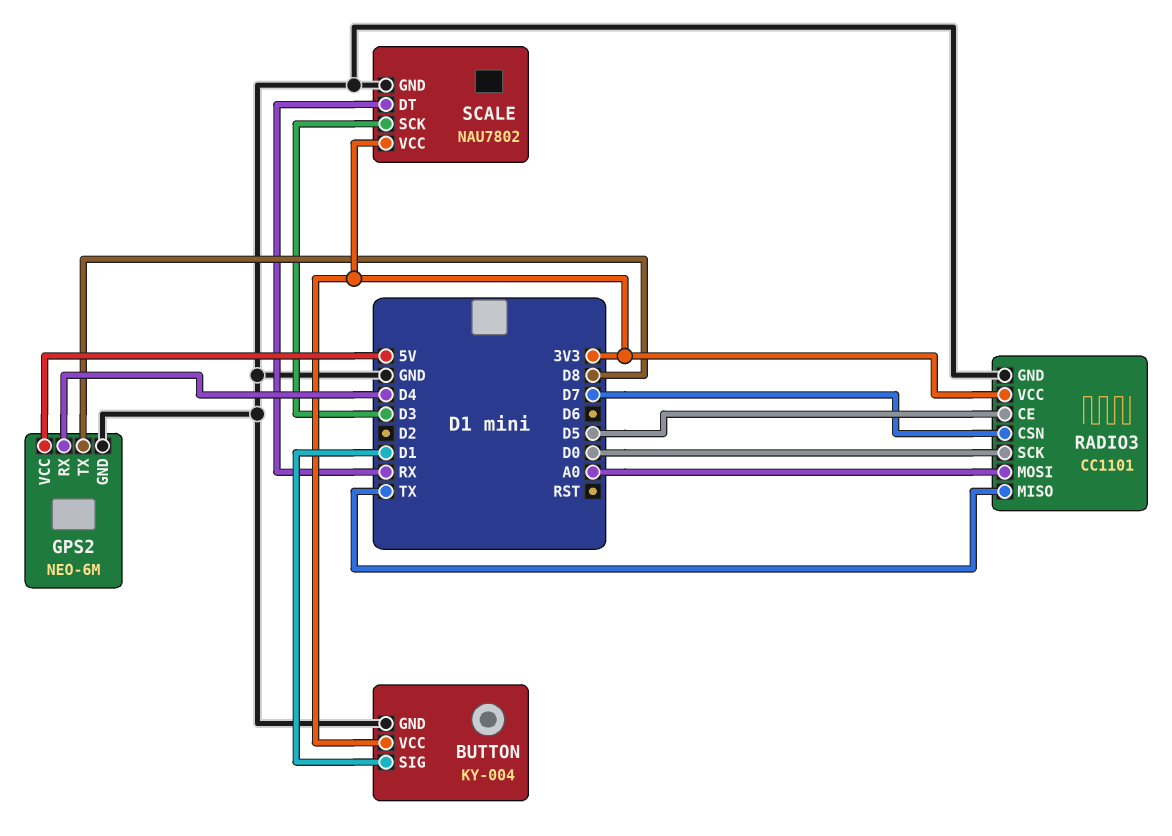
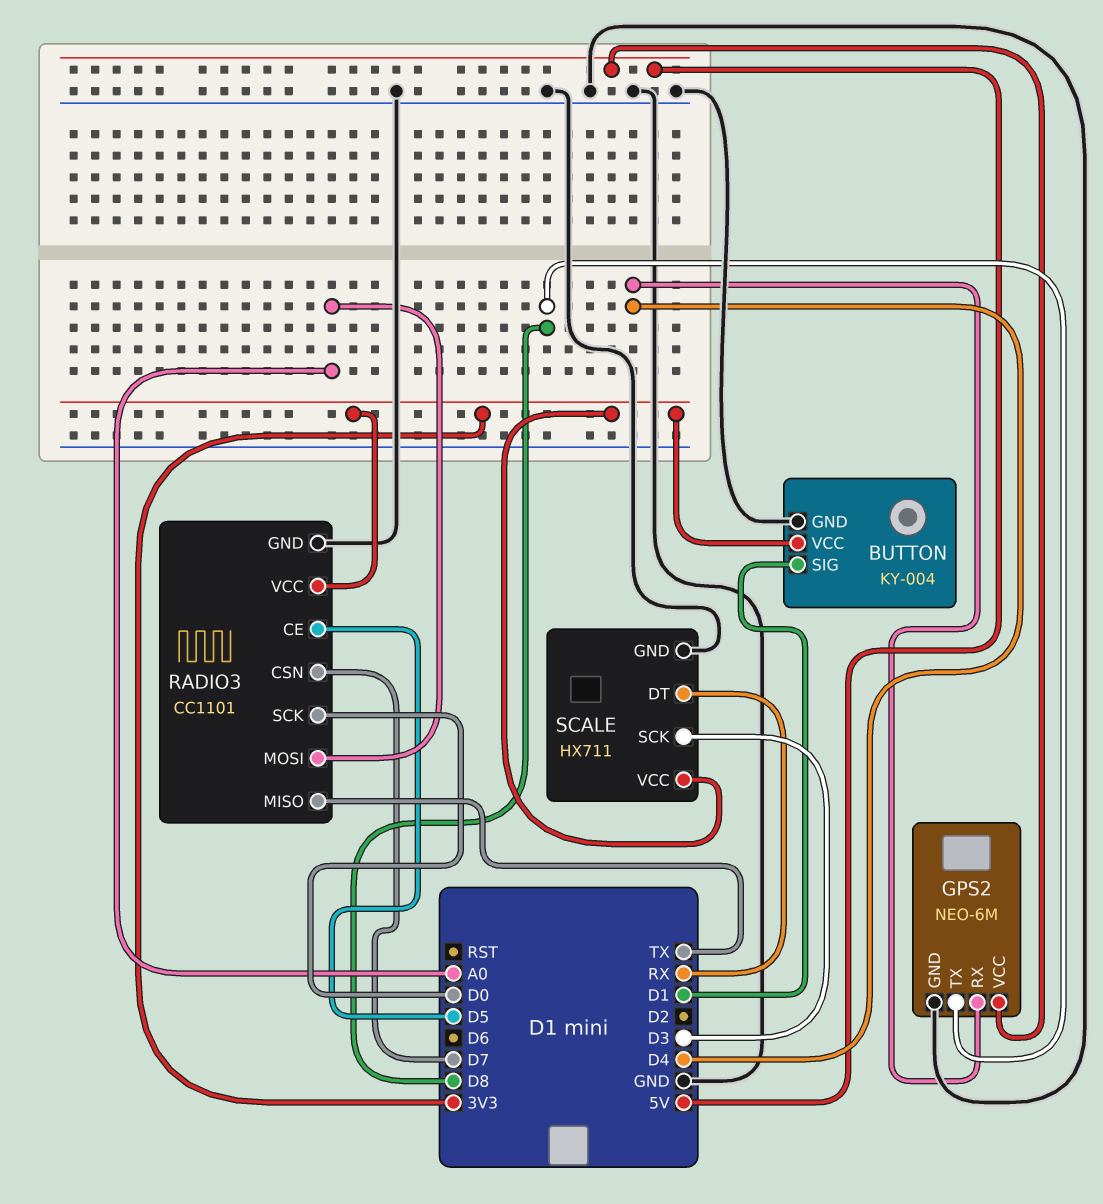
SCALE: NAU7802 -> HX711

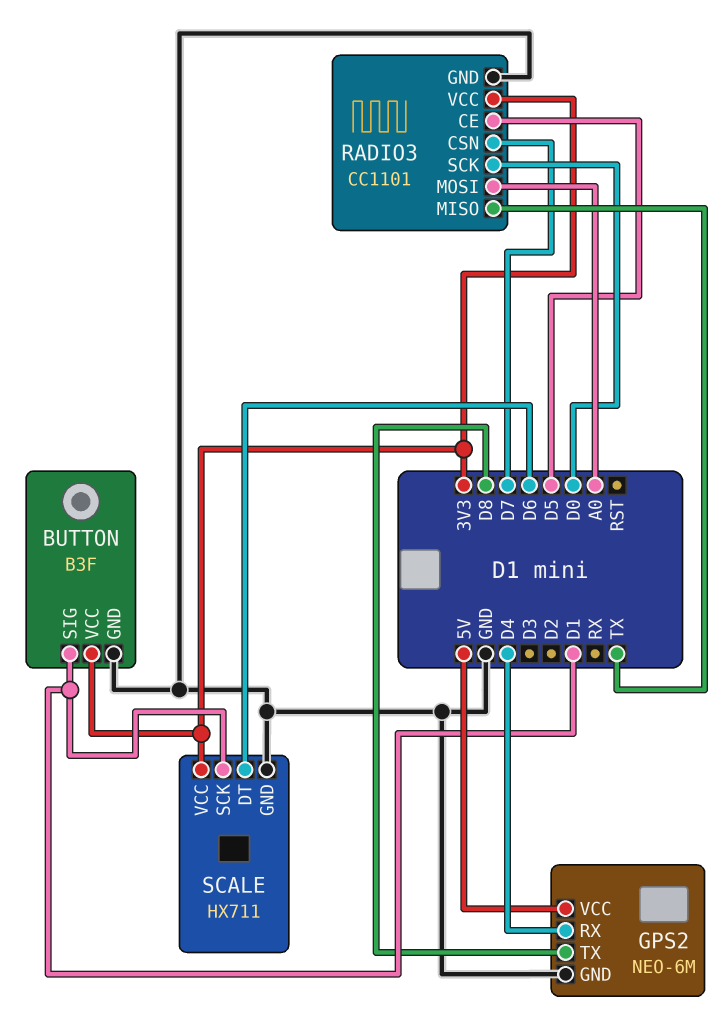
BUTTON: KY-004 -> B3F
SCALE pin DT: RX -> D6
SCALE pin SCK: D3 -> D1

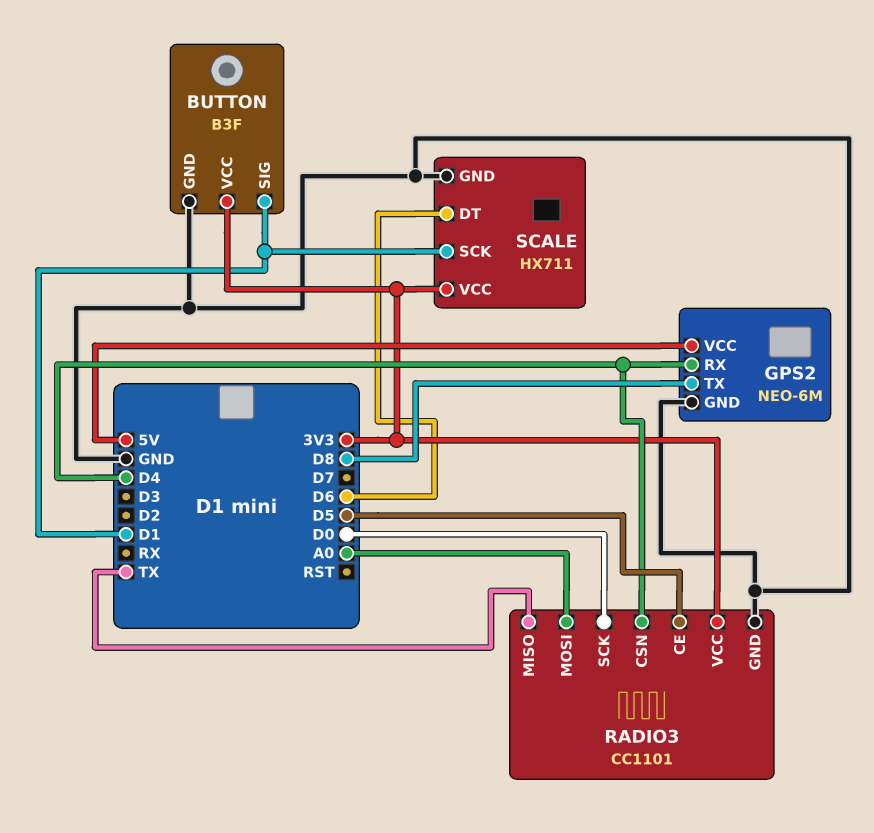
RADIO3 pin CSN: D7 -> D4

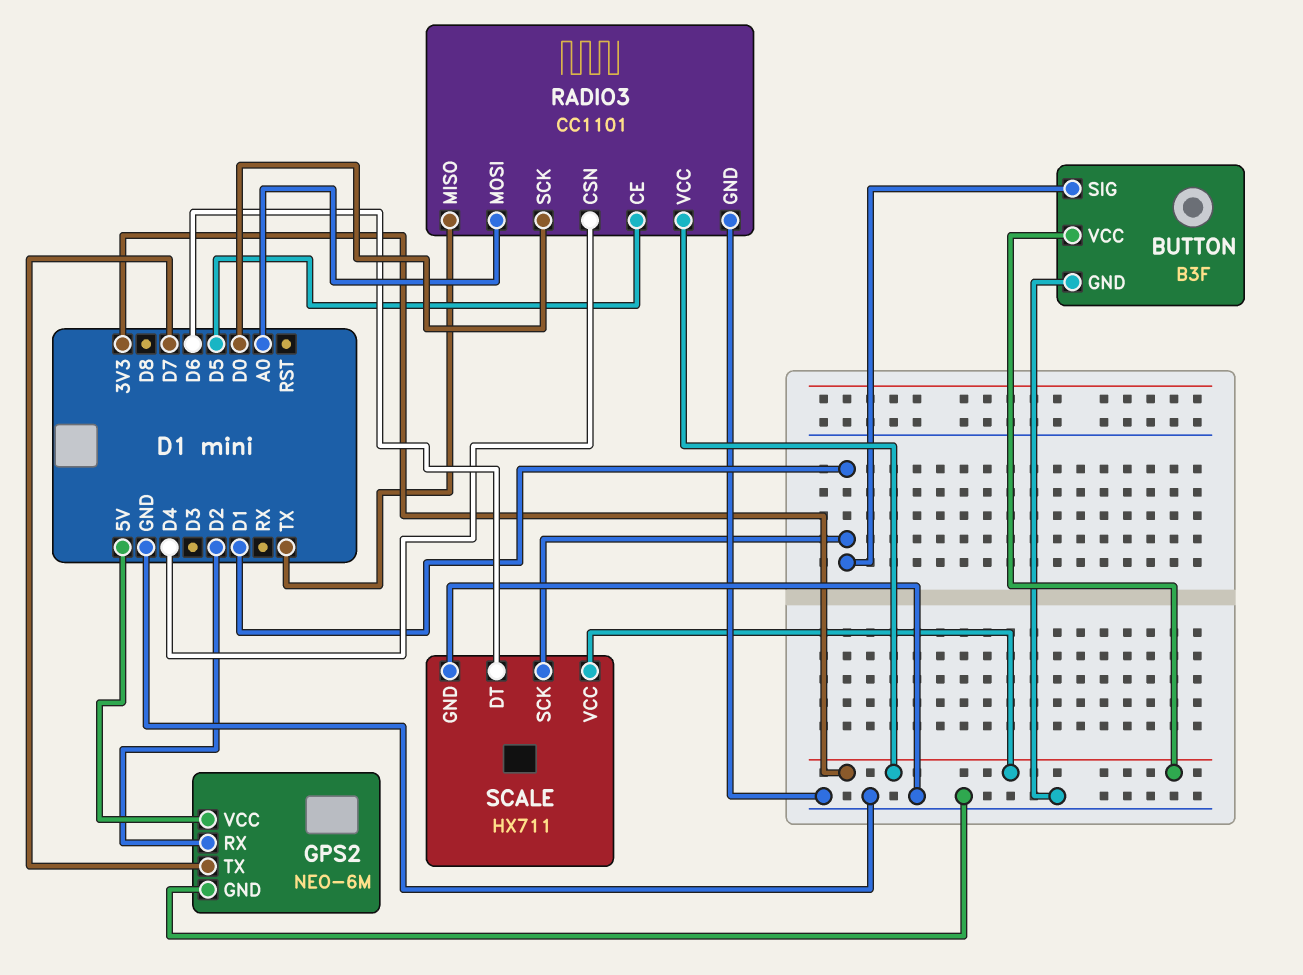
GPS2 pin RX: D4 -> D2
GPS2 pin TX: D8 -> D7

